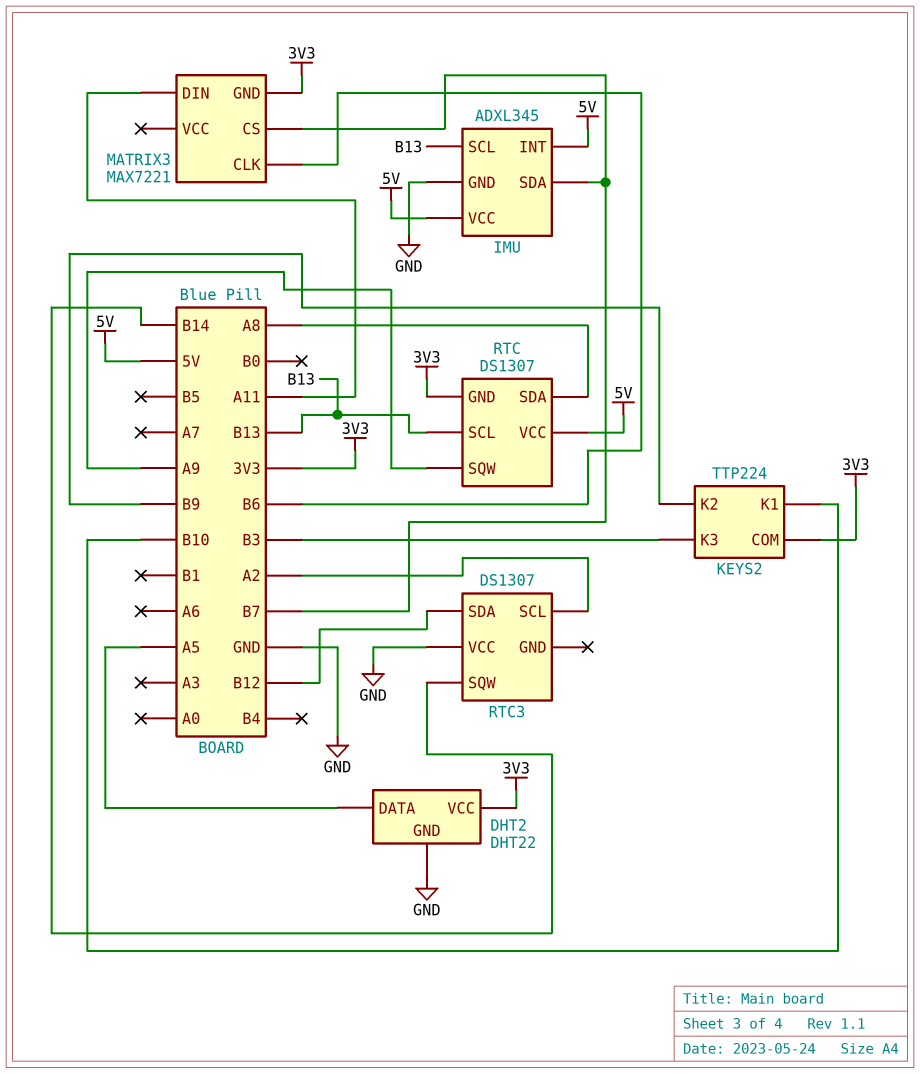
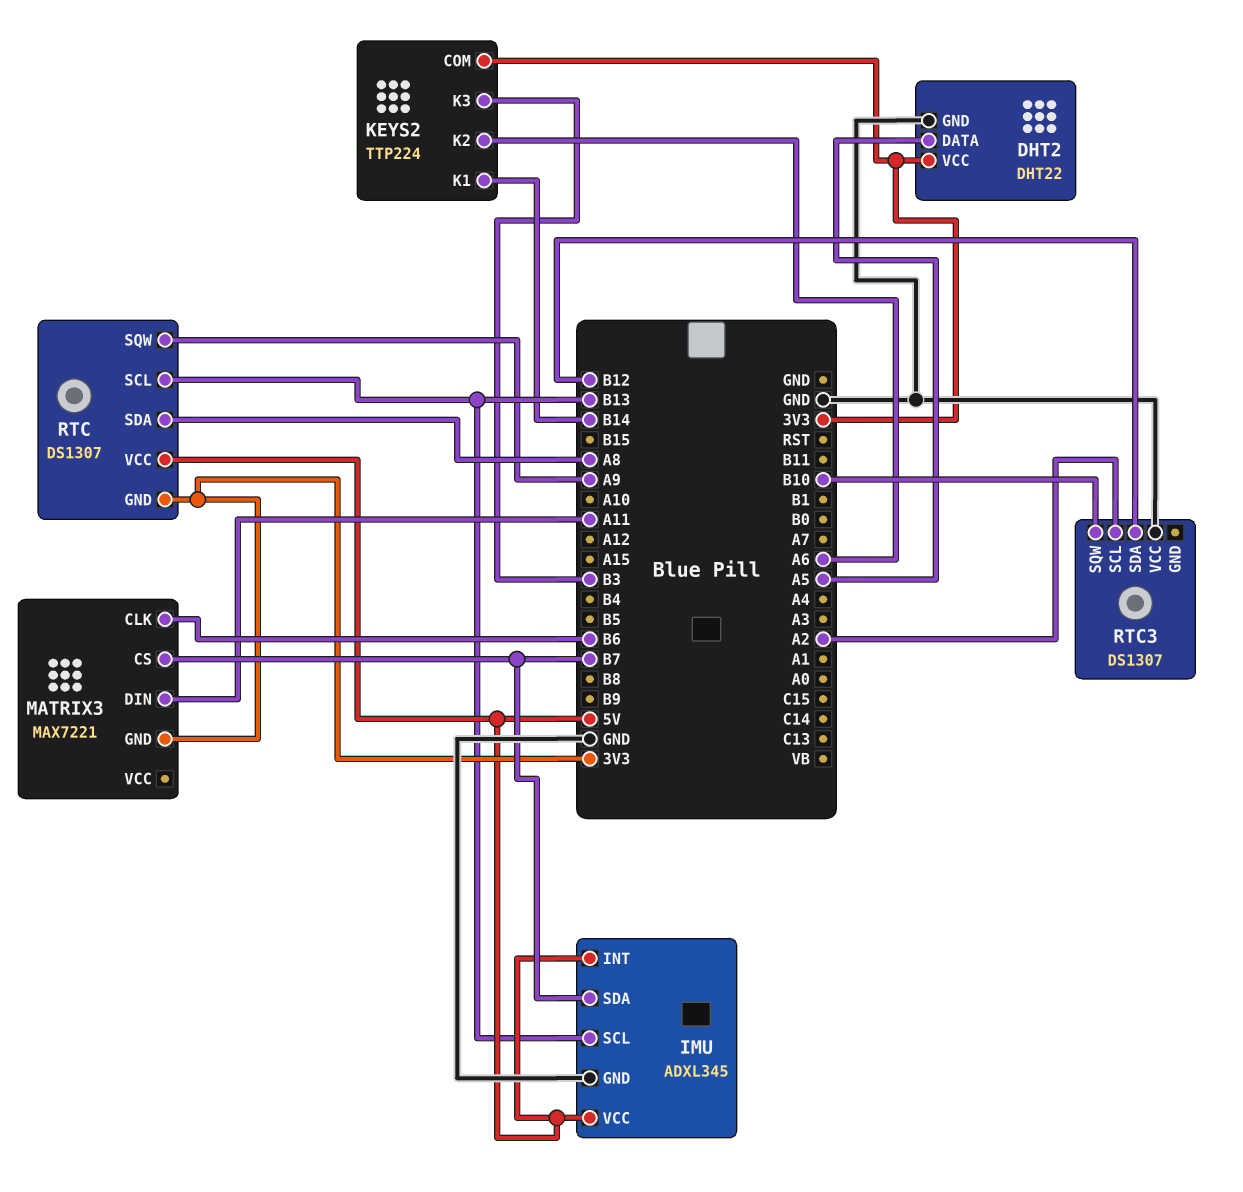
KEYS2 pin K1: B10 -> B14
KEYS2 pin K2: B9 -> A6
RTC3 pin SQW: B14 -> B10

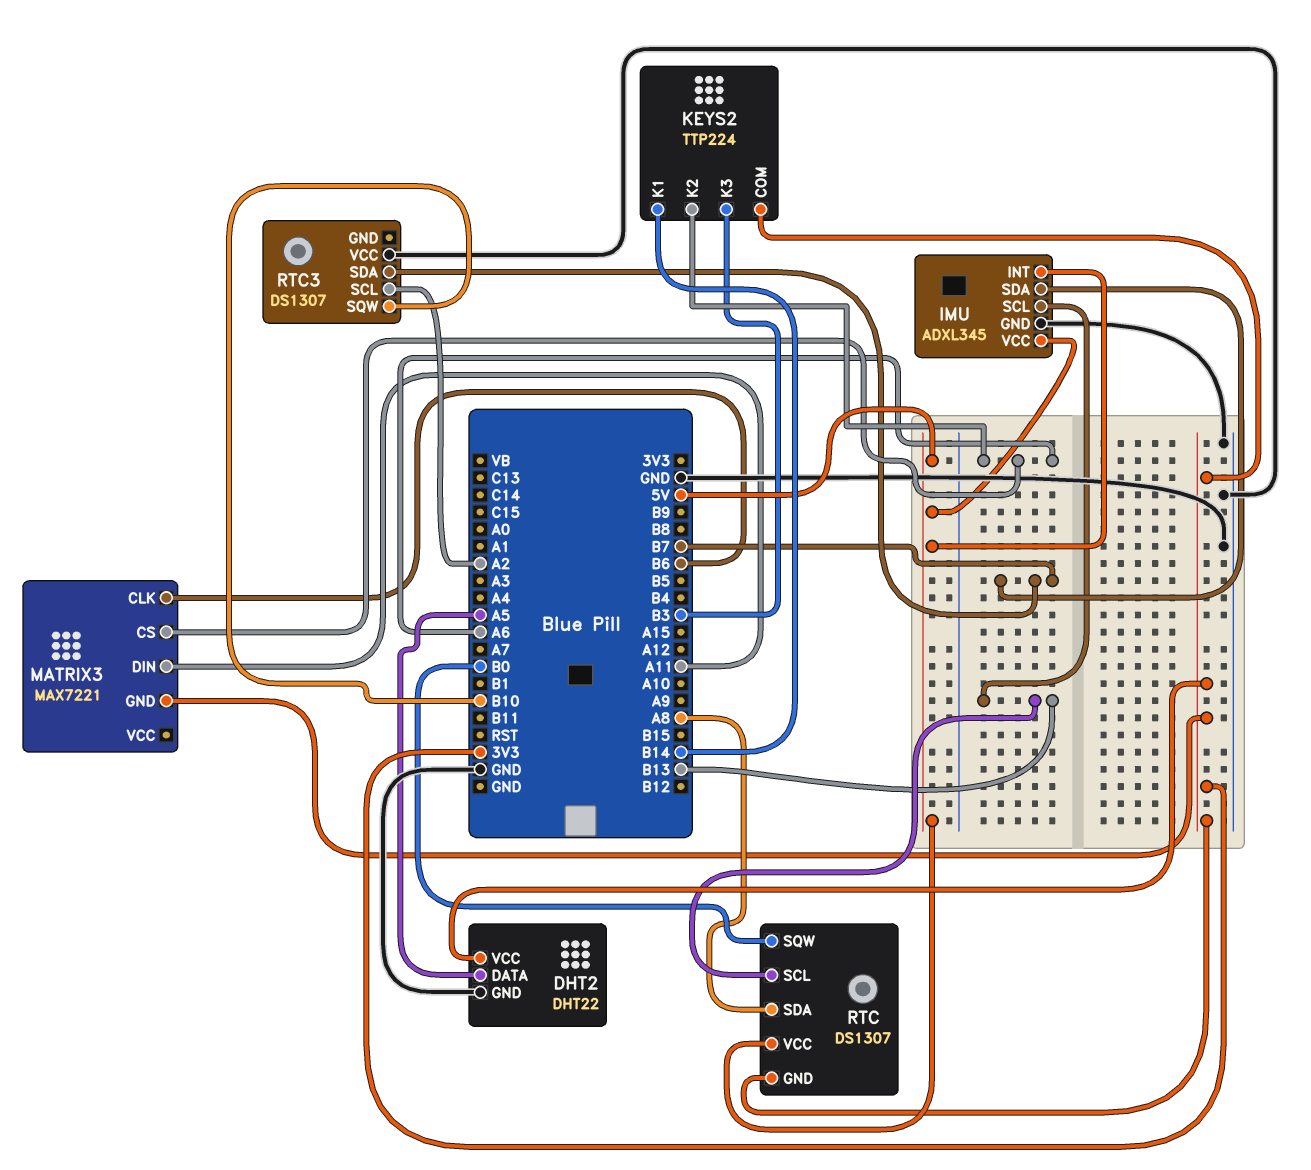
MATRIX3 pin CS: B7 -> A6
RTC pin SQW: A9 -> B0
RTC3 pin SDA: B12 -> B7

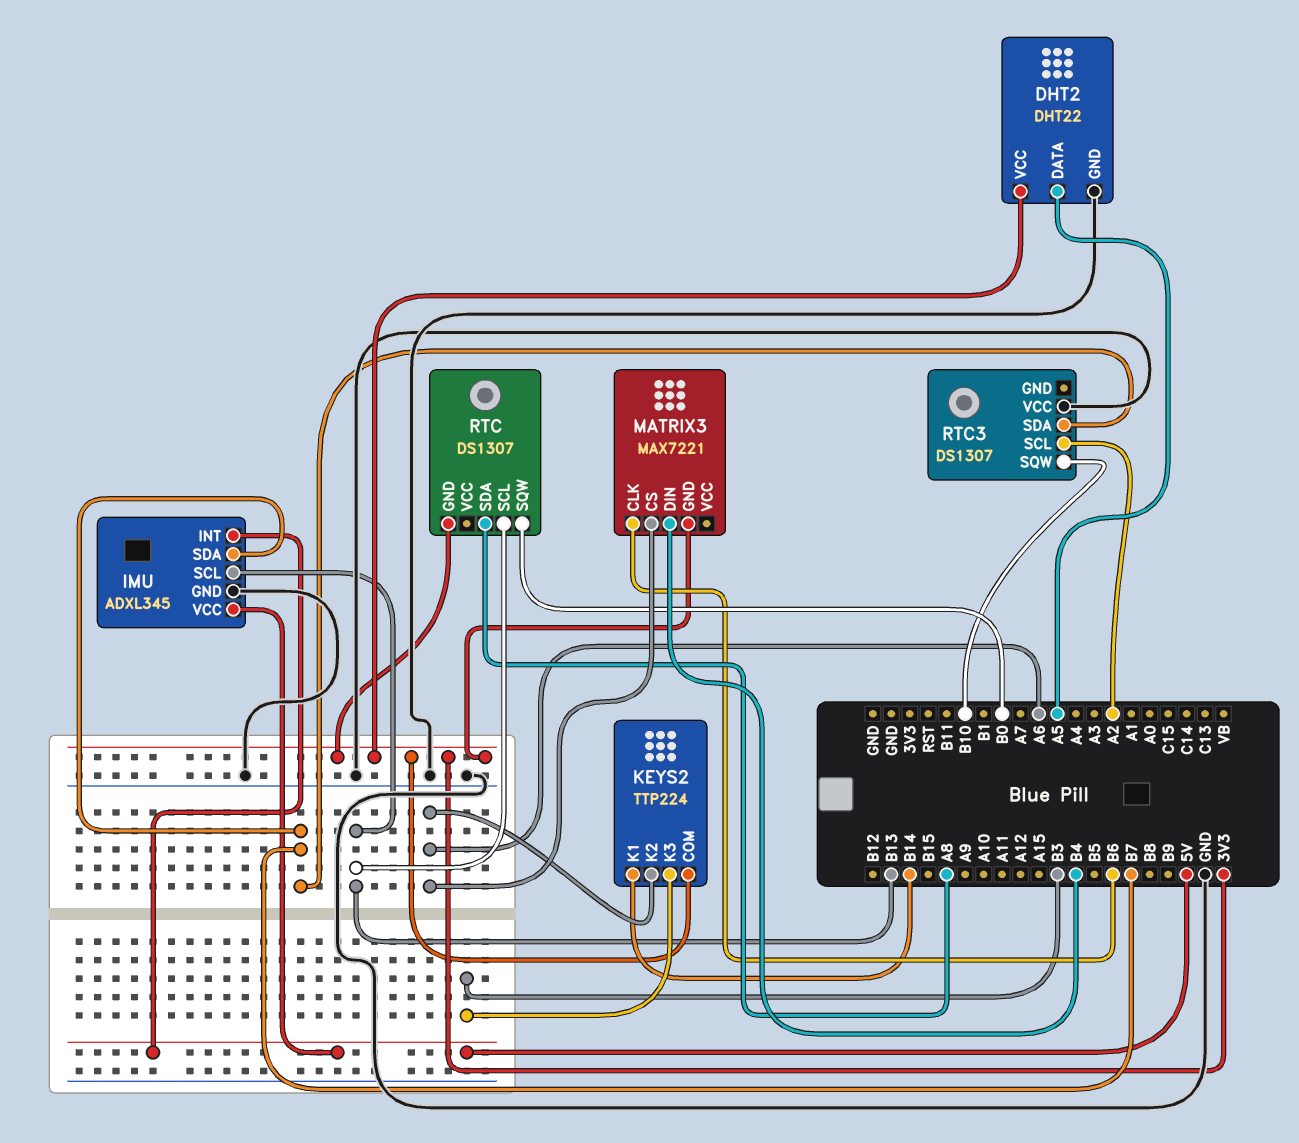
MATRIX3 pin DIN: A11 -> B4
RTC pin VCC: 5V -> none

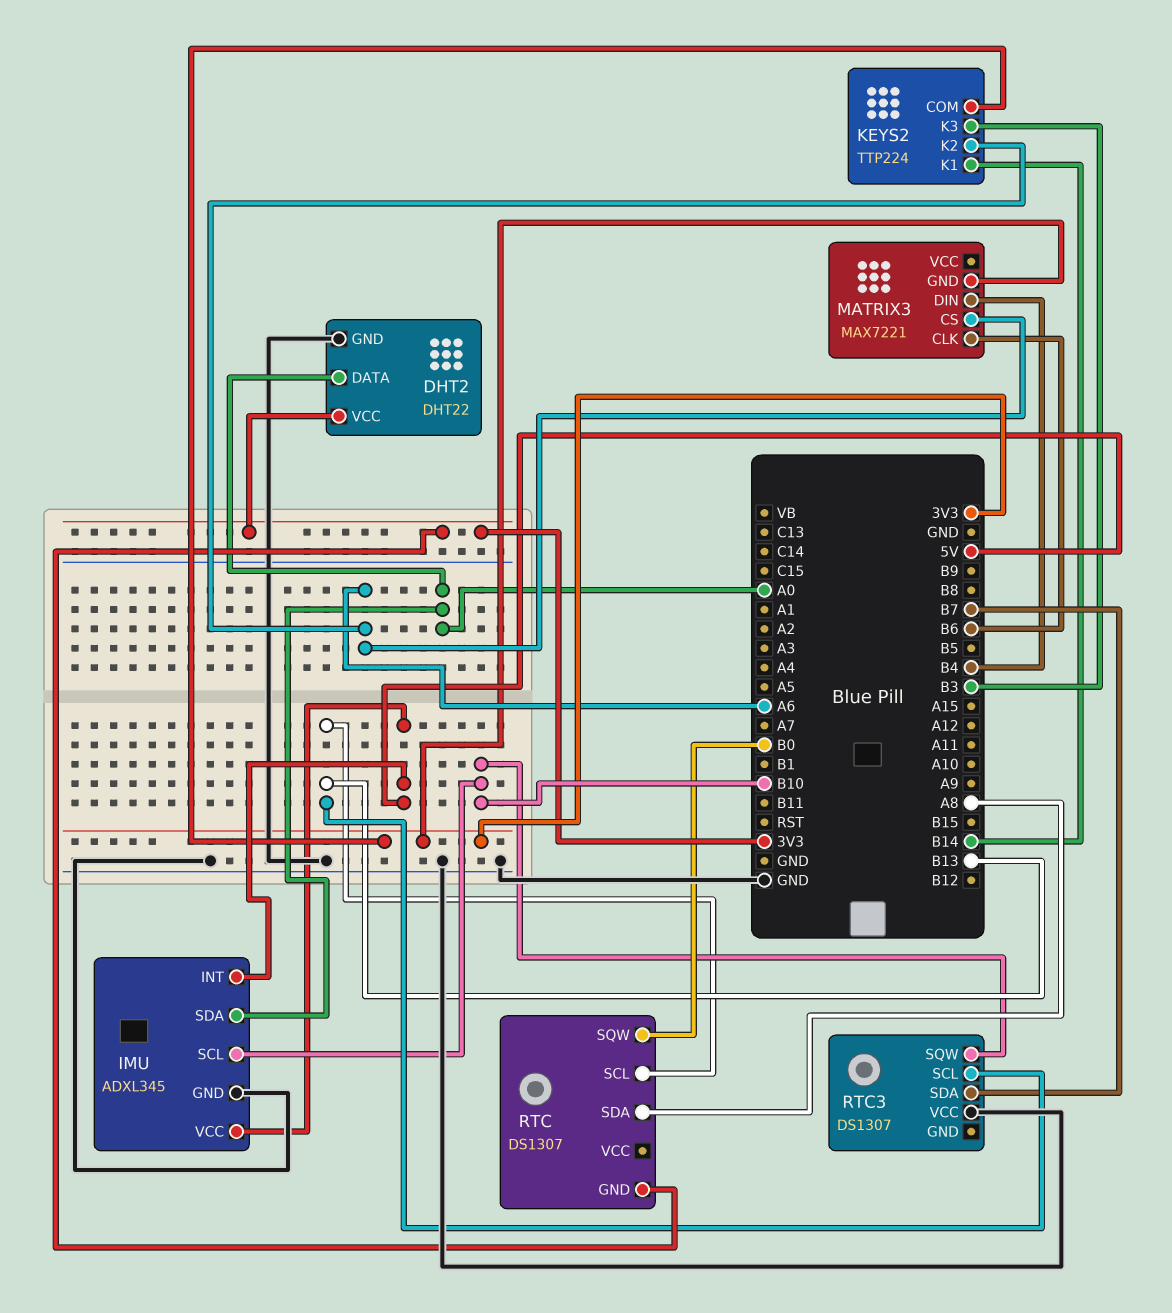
DHT2 pin DATA: A5 -> A0
IMU pin SCL: B13 -> B10
IMU pin SDA: B7 -> A0
RTC3 pin SCL: A2 -> B13

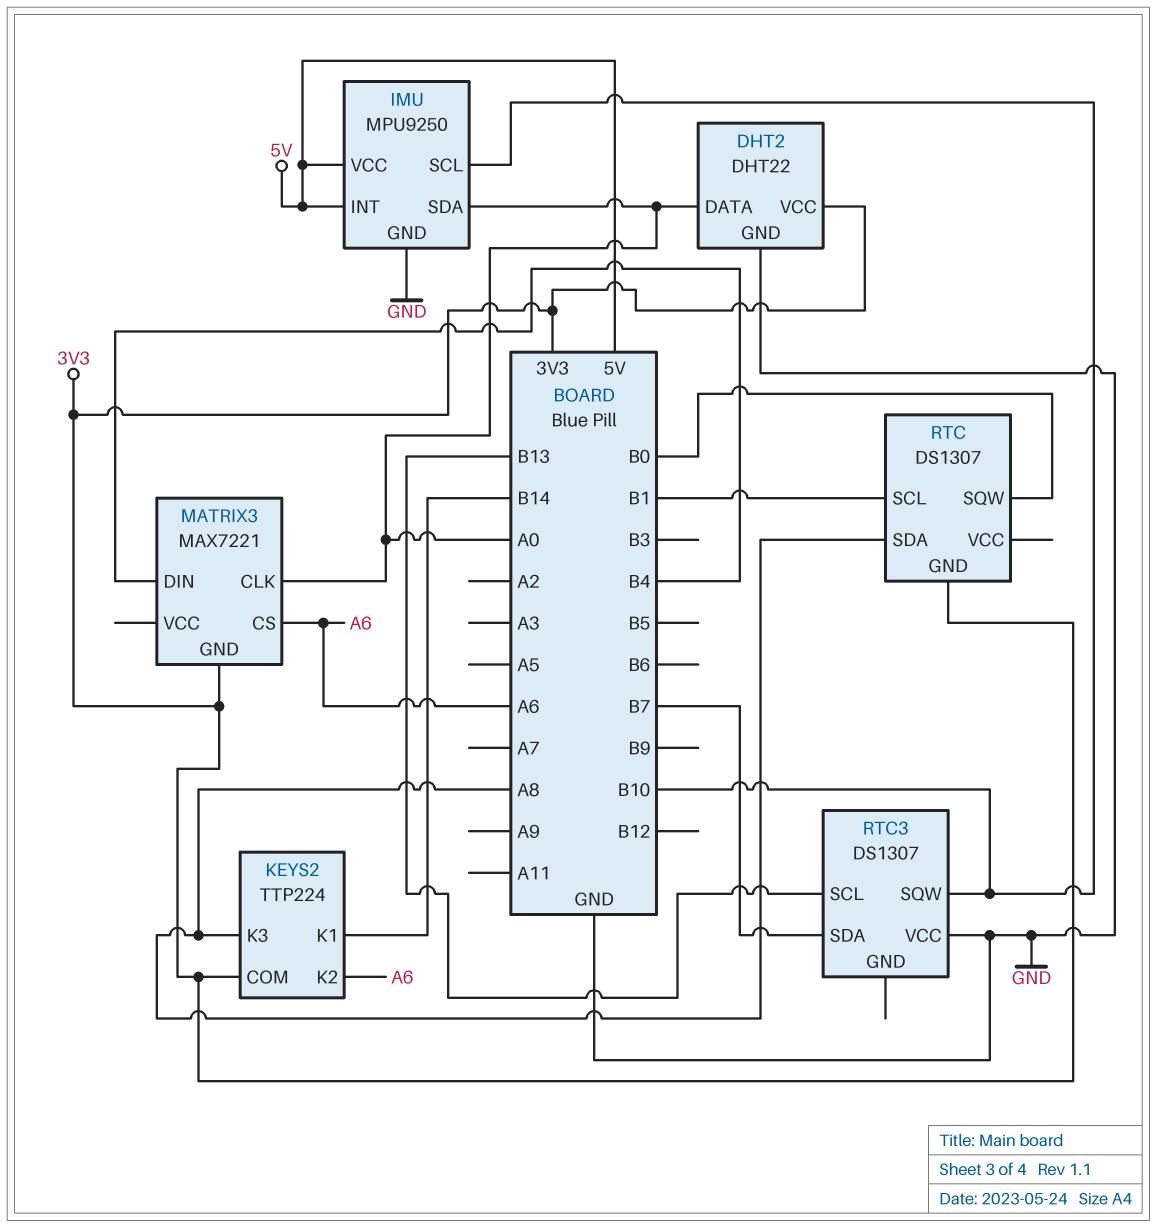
IMU: ADXL345 -> MPU9250
KEYS2 pin K3: B3 -> A8
MATRIX3 pin CLK: B6 -> A0
RTC pin SCL: B13 -> B1

